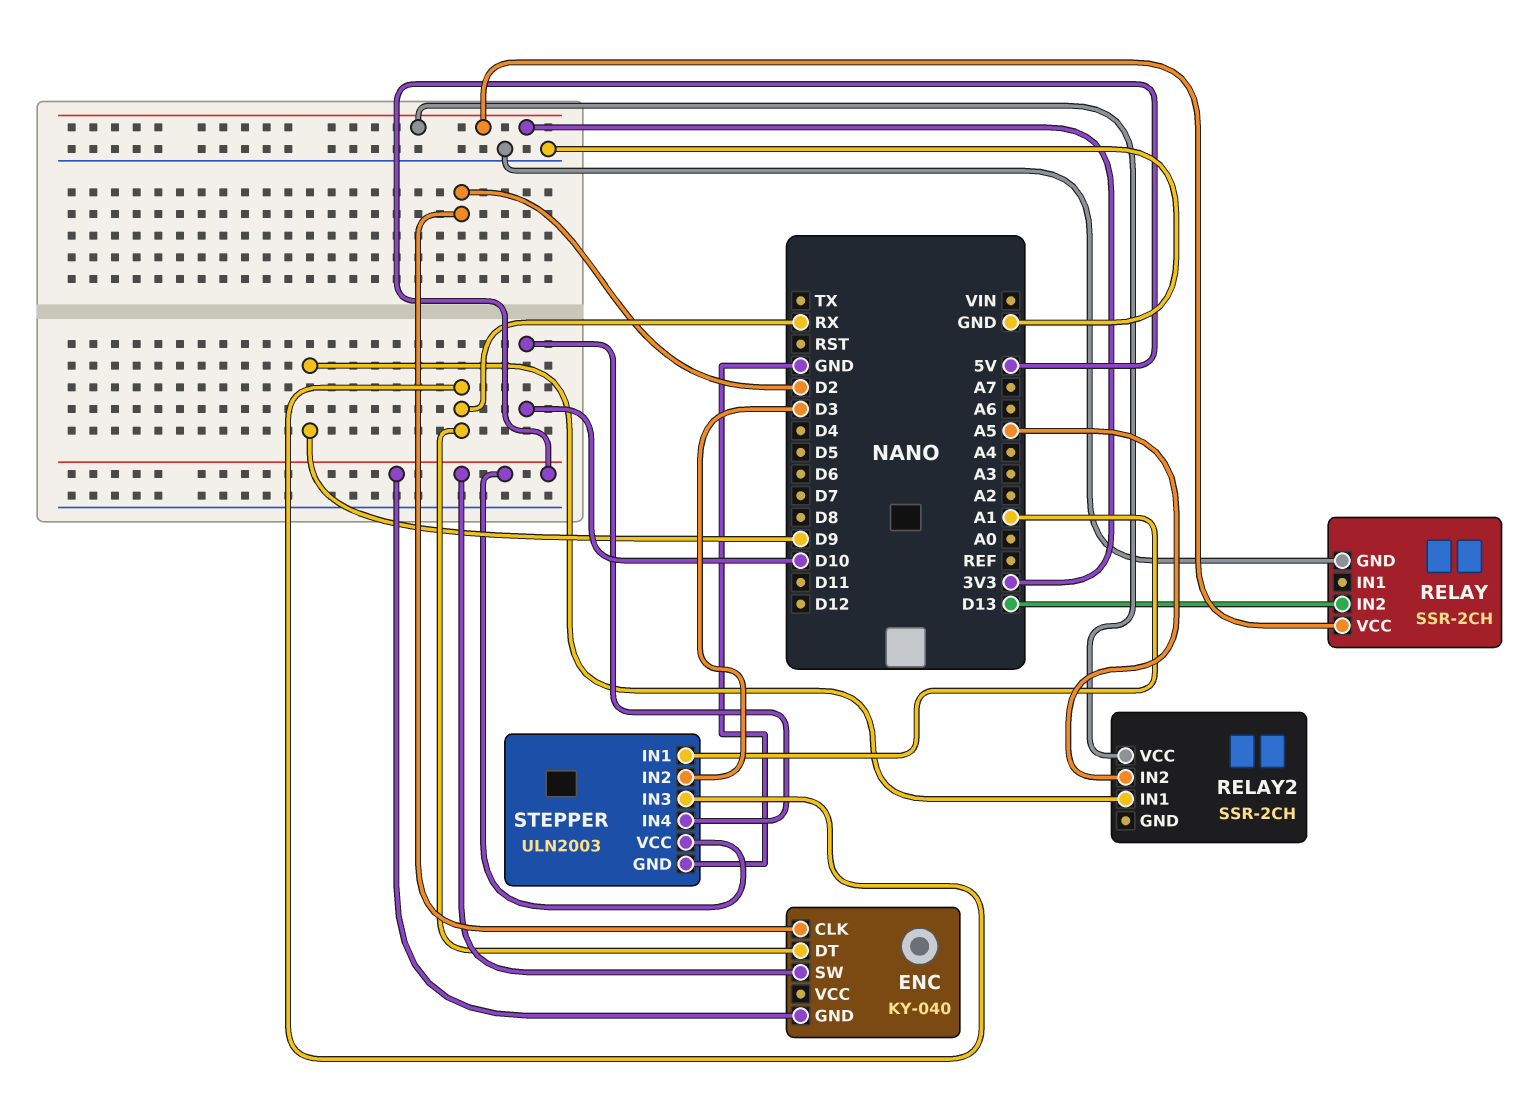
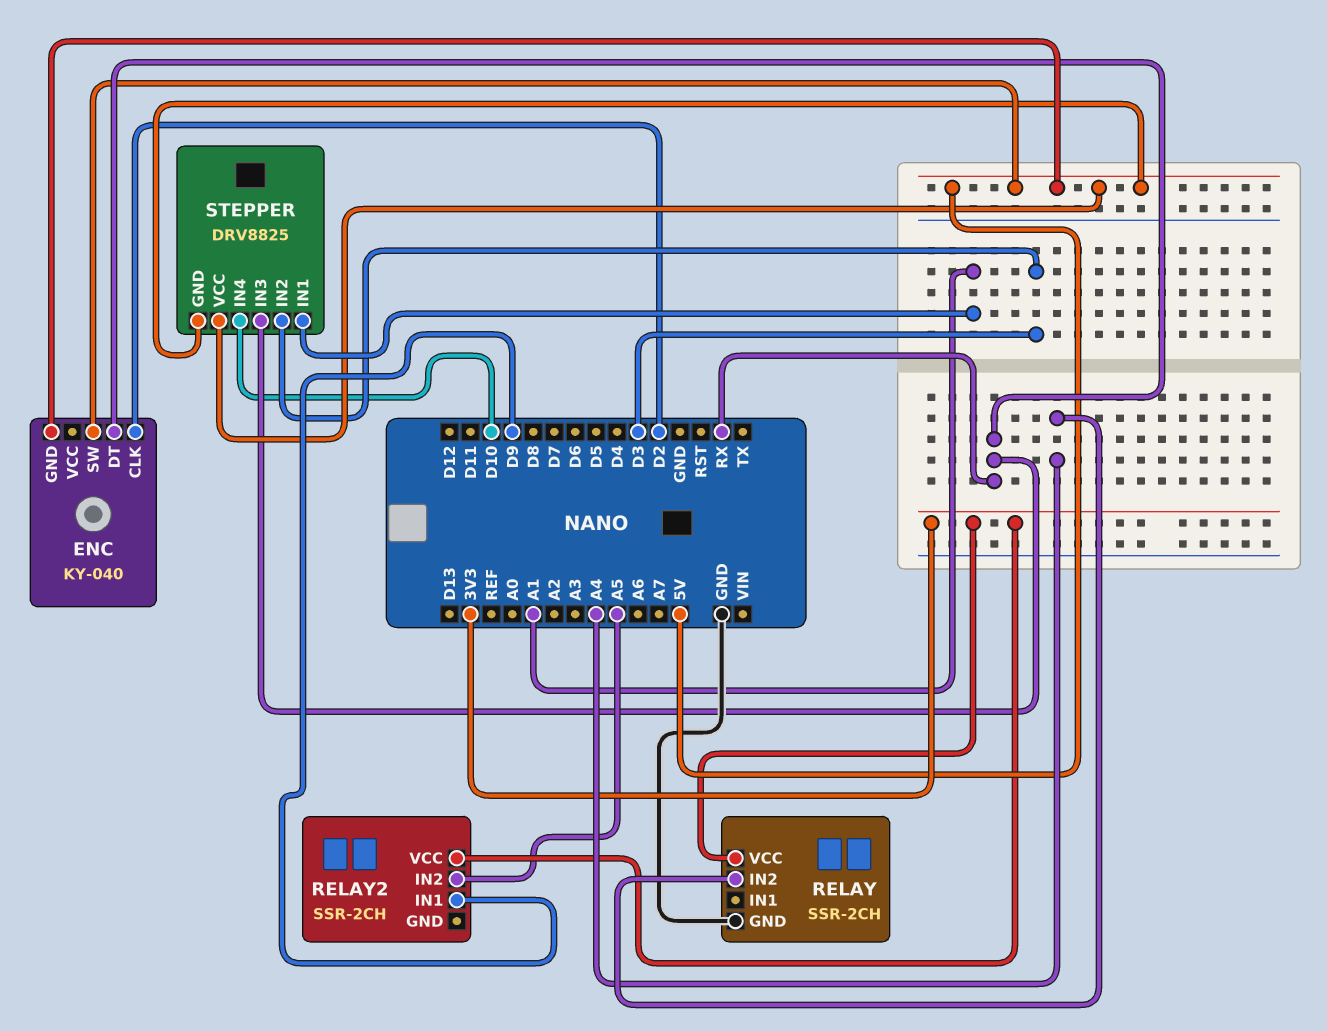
RELAY pin IN2: D13 -> A4
STEPPER: ULN2003 -> DRV8825
STEPPER pin GND: GND -> 5V

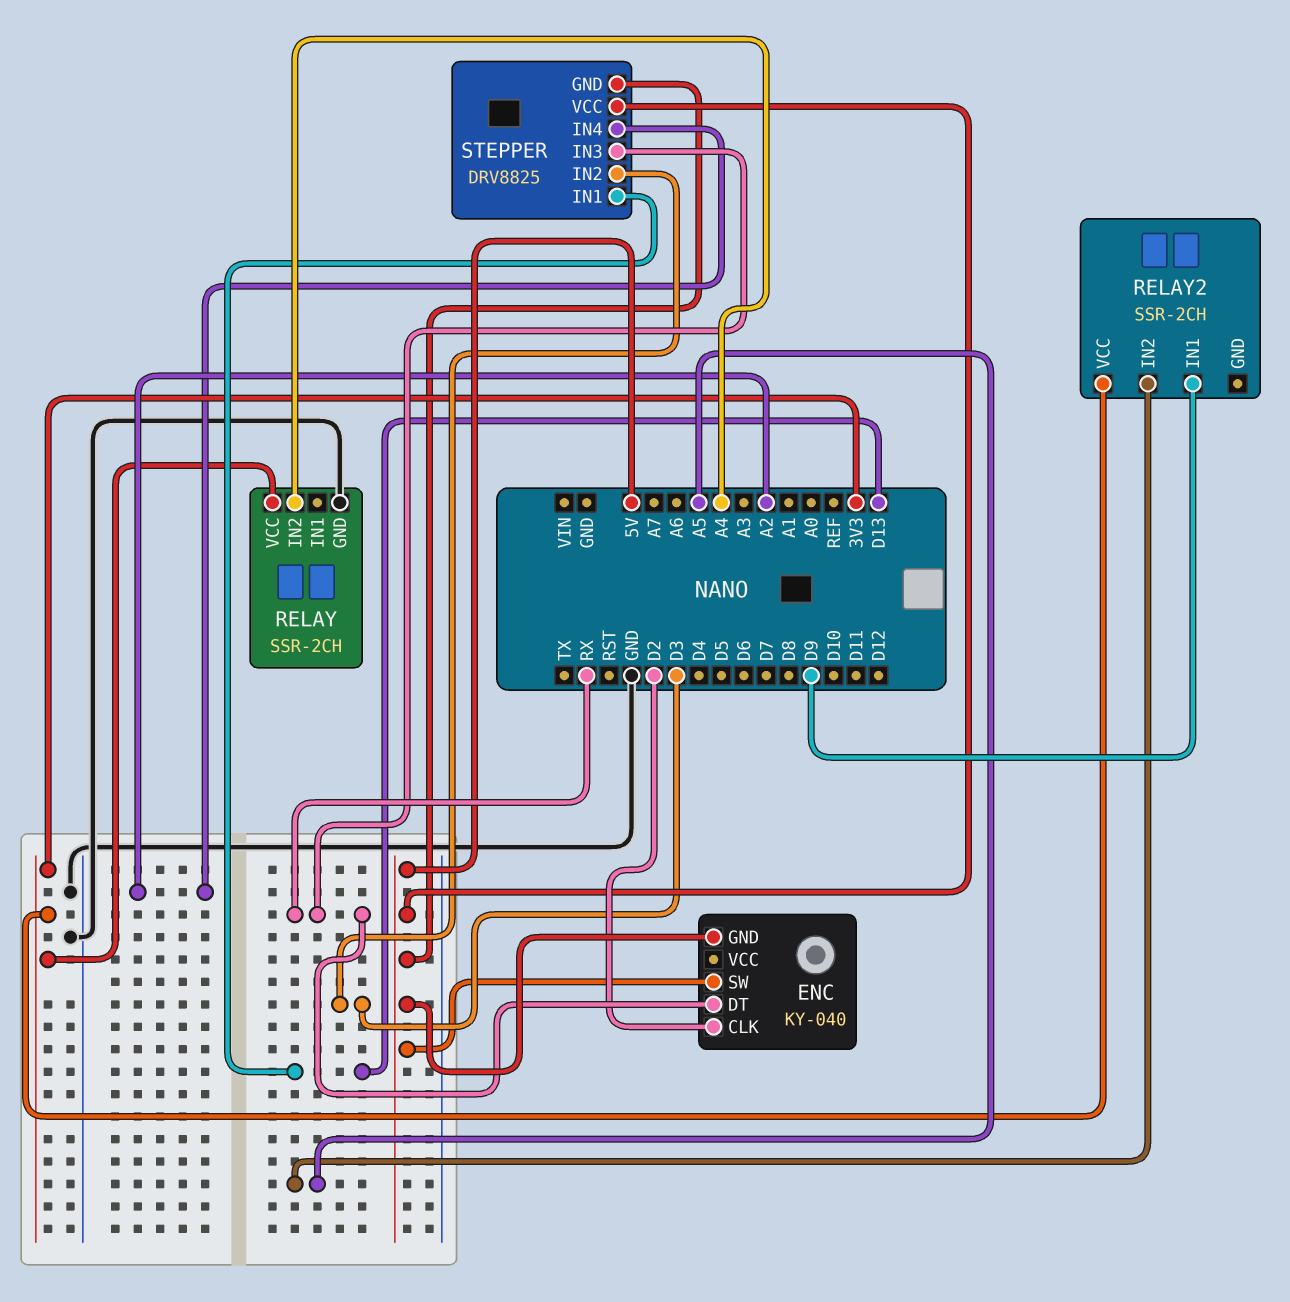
STEPPER pin IN1: A1 -> D13
STEPPER pin IN4: D10 -> A2

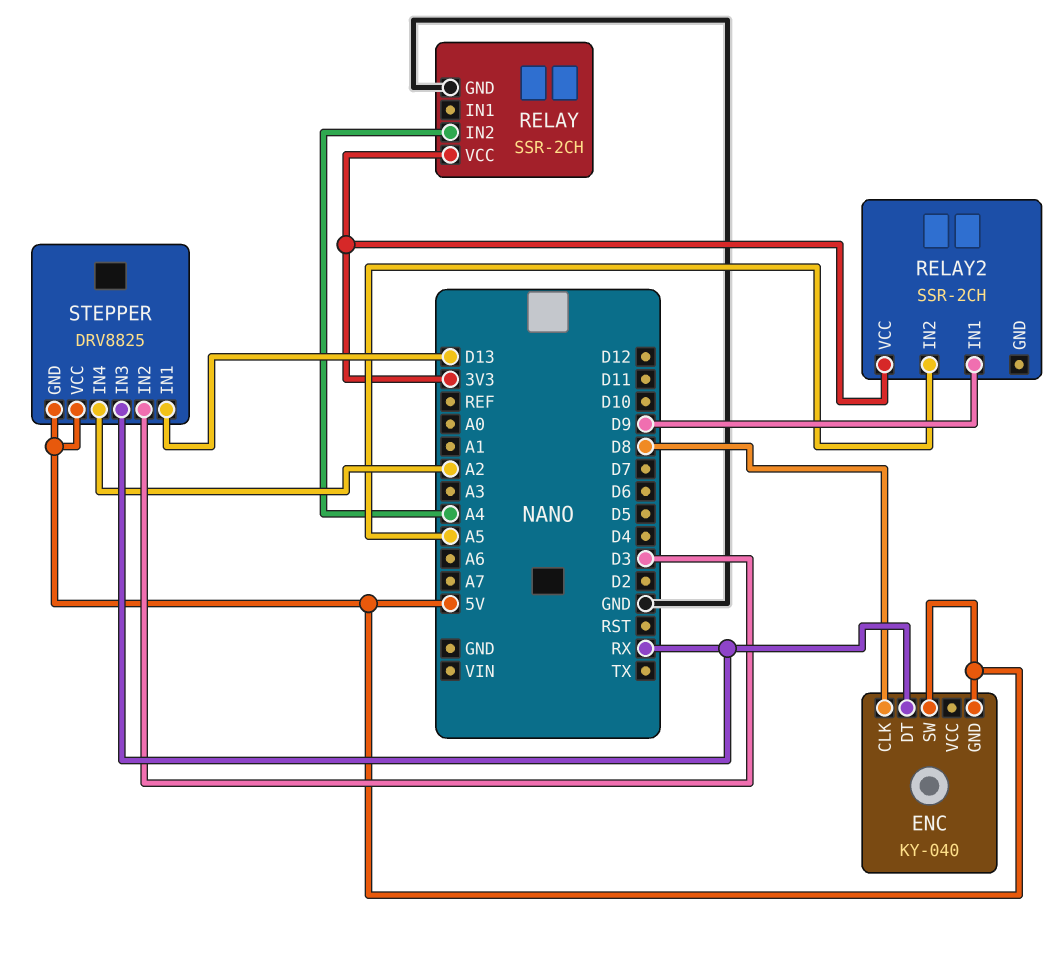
ENC pin CLK: D2 -> D8

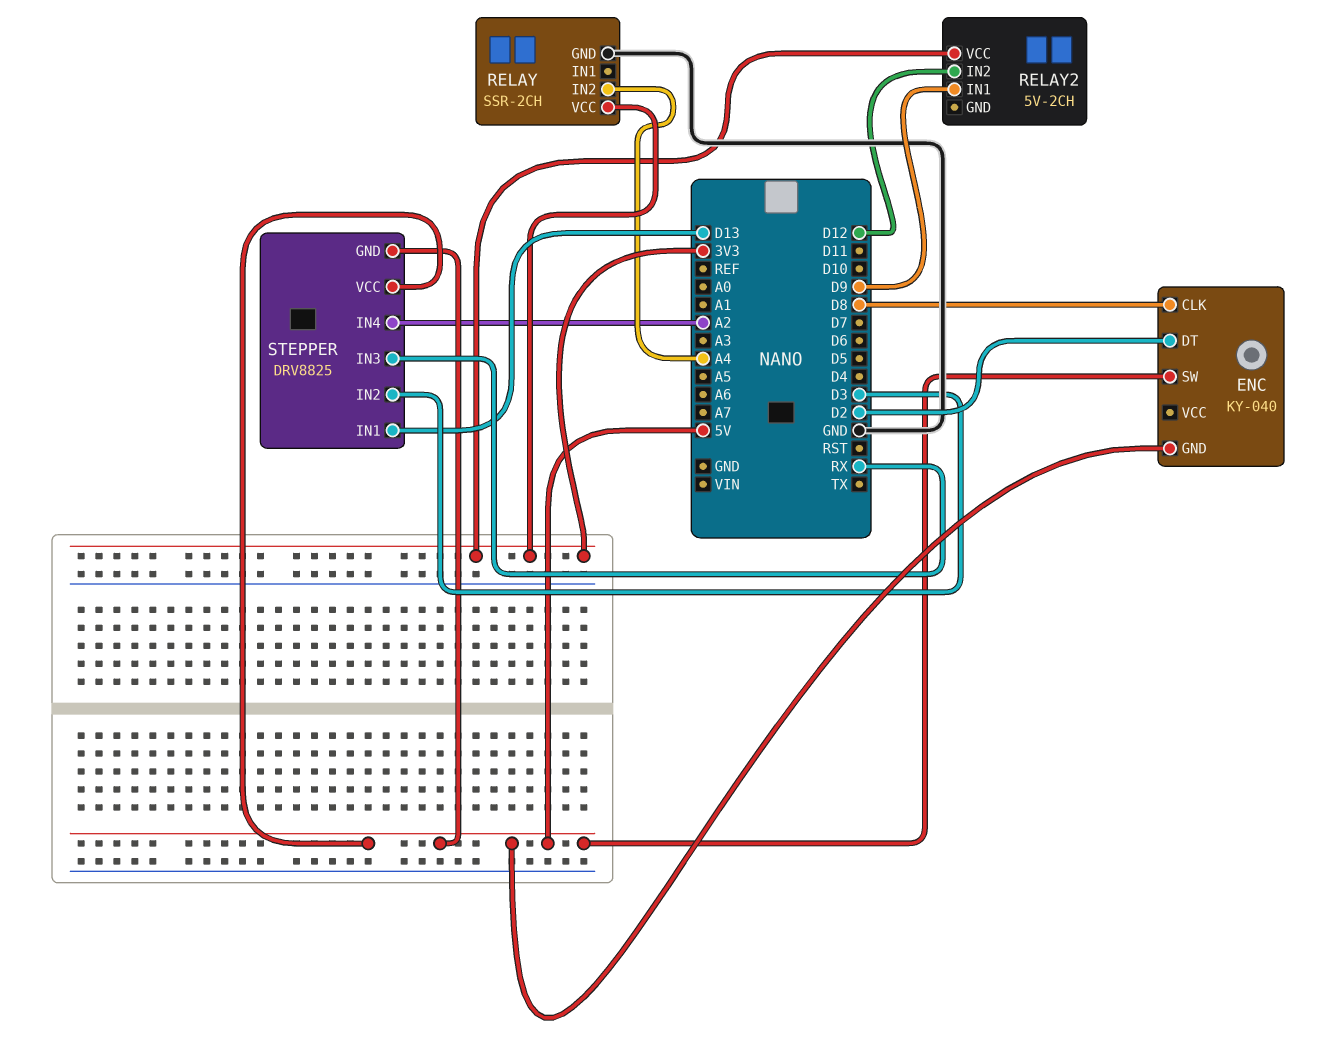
ENC pin DT: RX -> D2
RELAY2: SSR-2CH -> 5V-2CH
RELAY2 pin IN2: A5 -> D12

